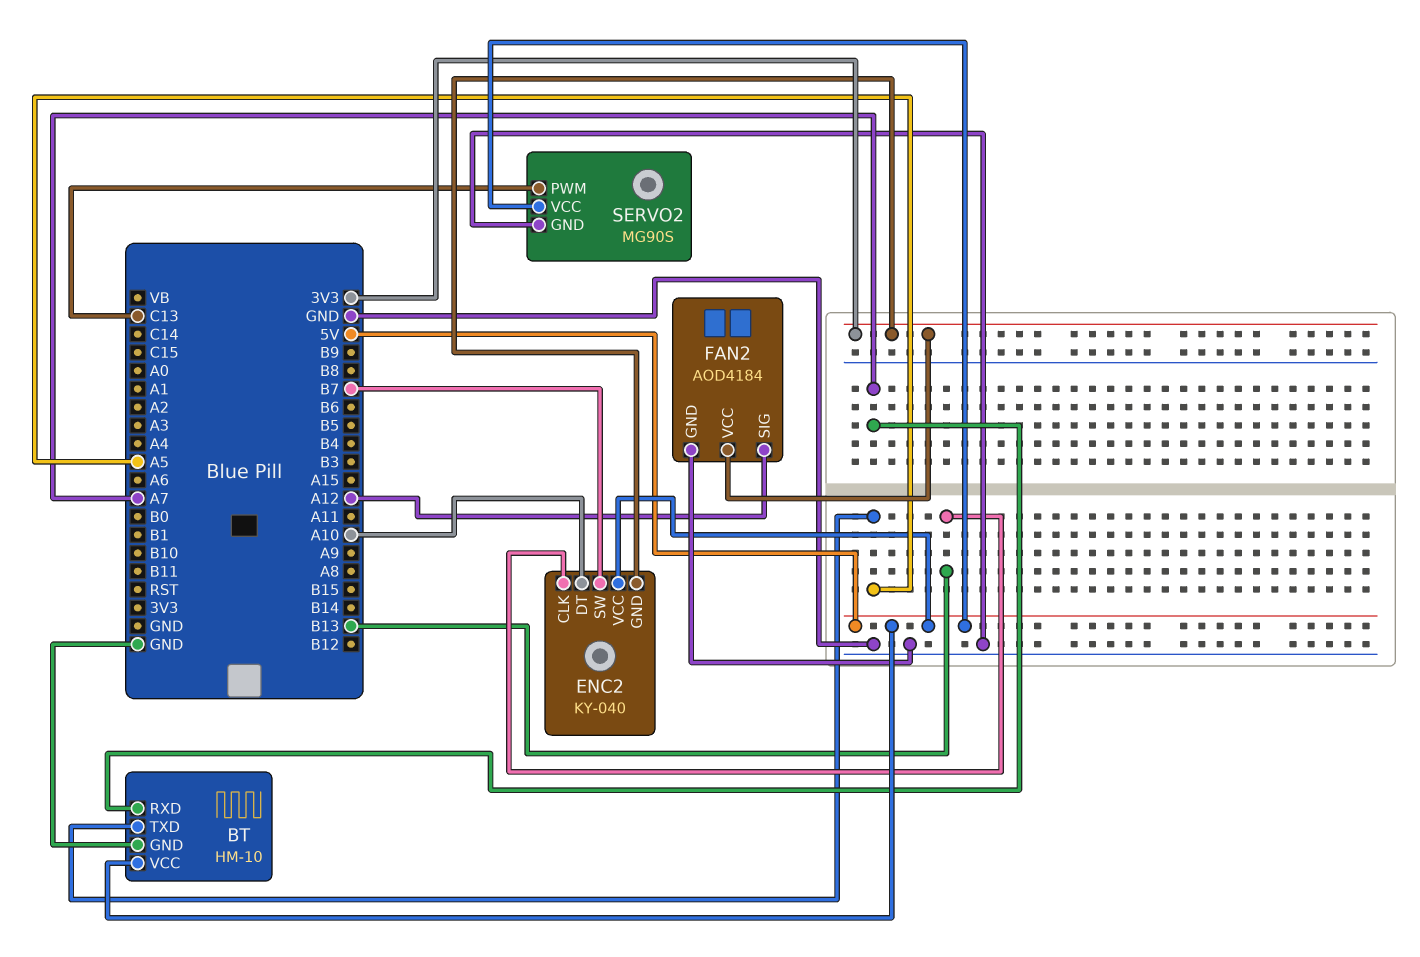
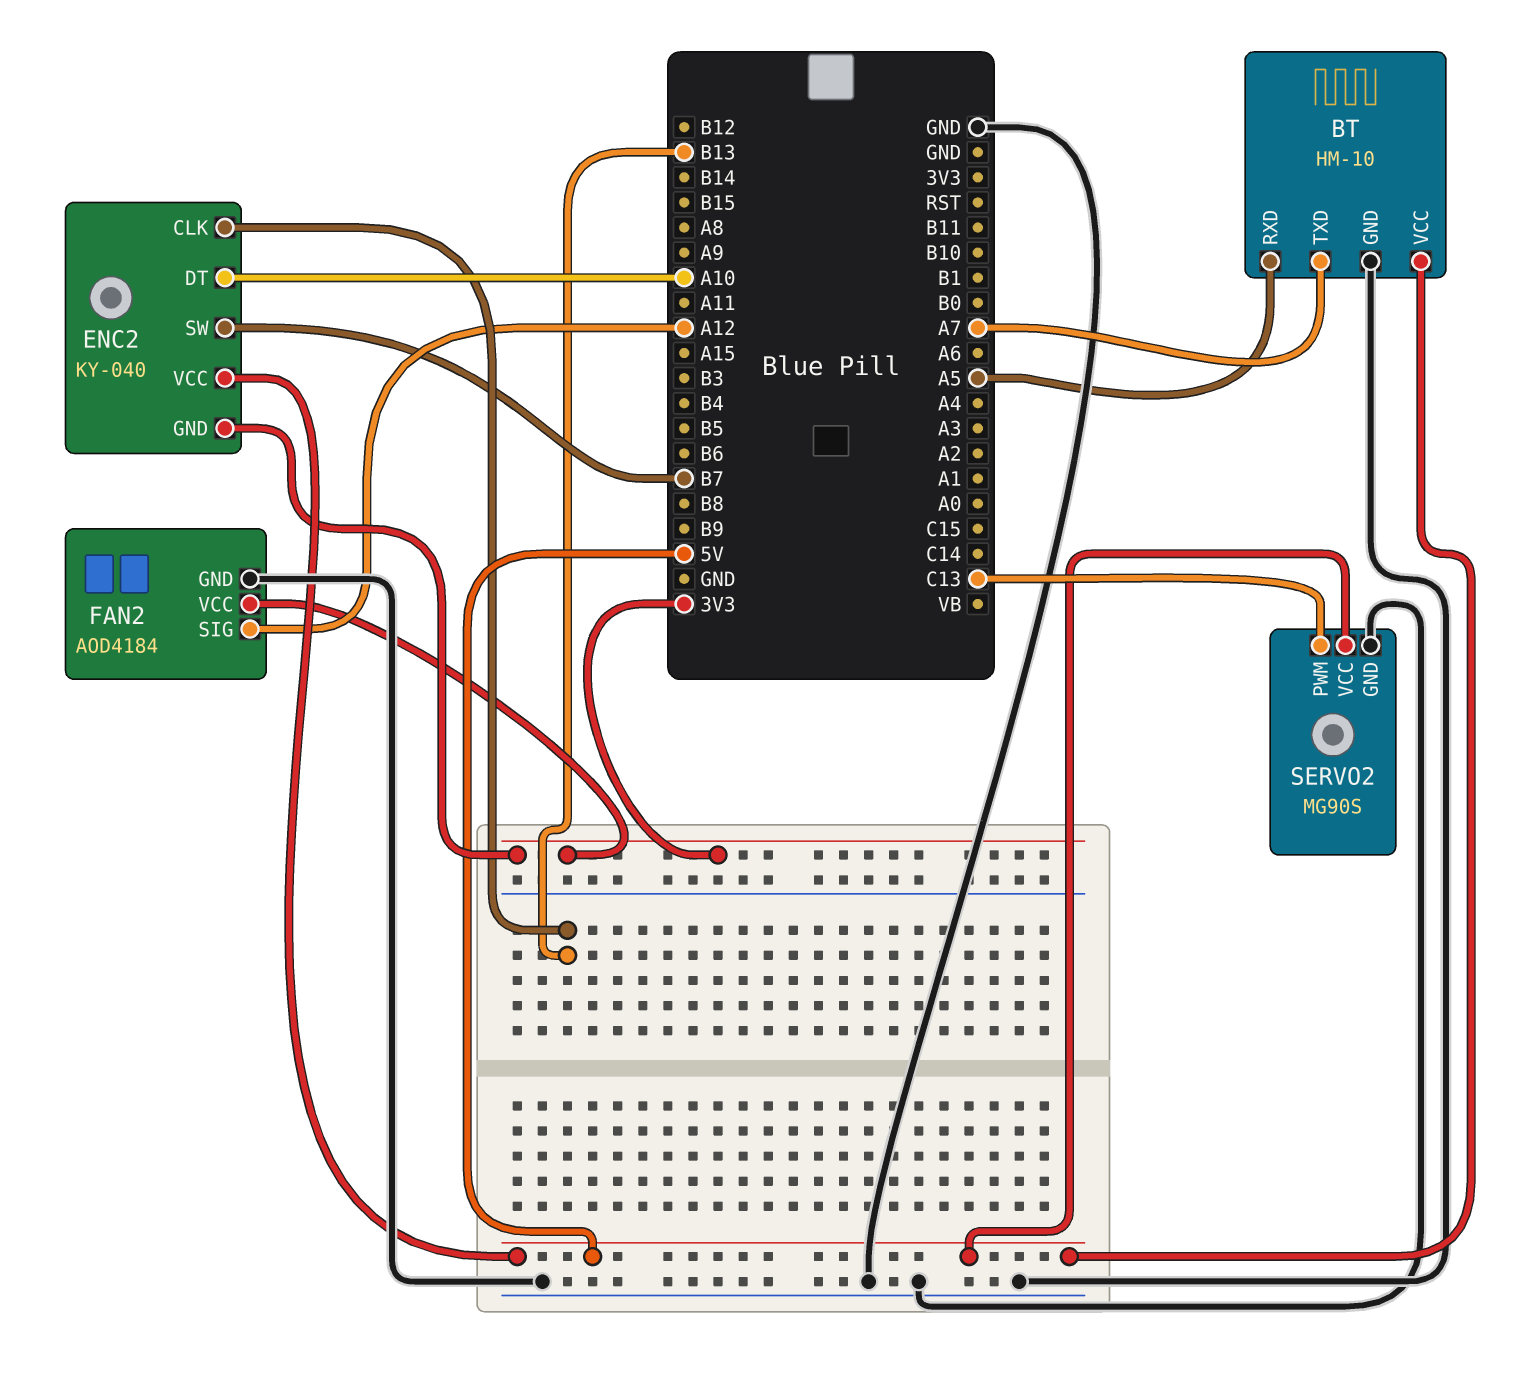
BT pin RXD: A7 -> A5
BT pin TXD: A5 -> A7

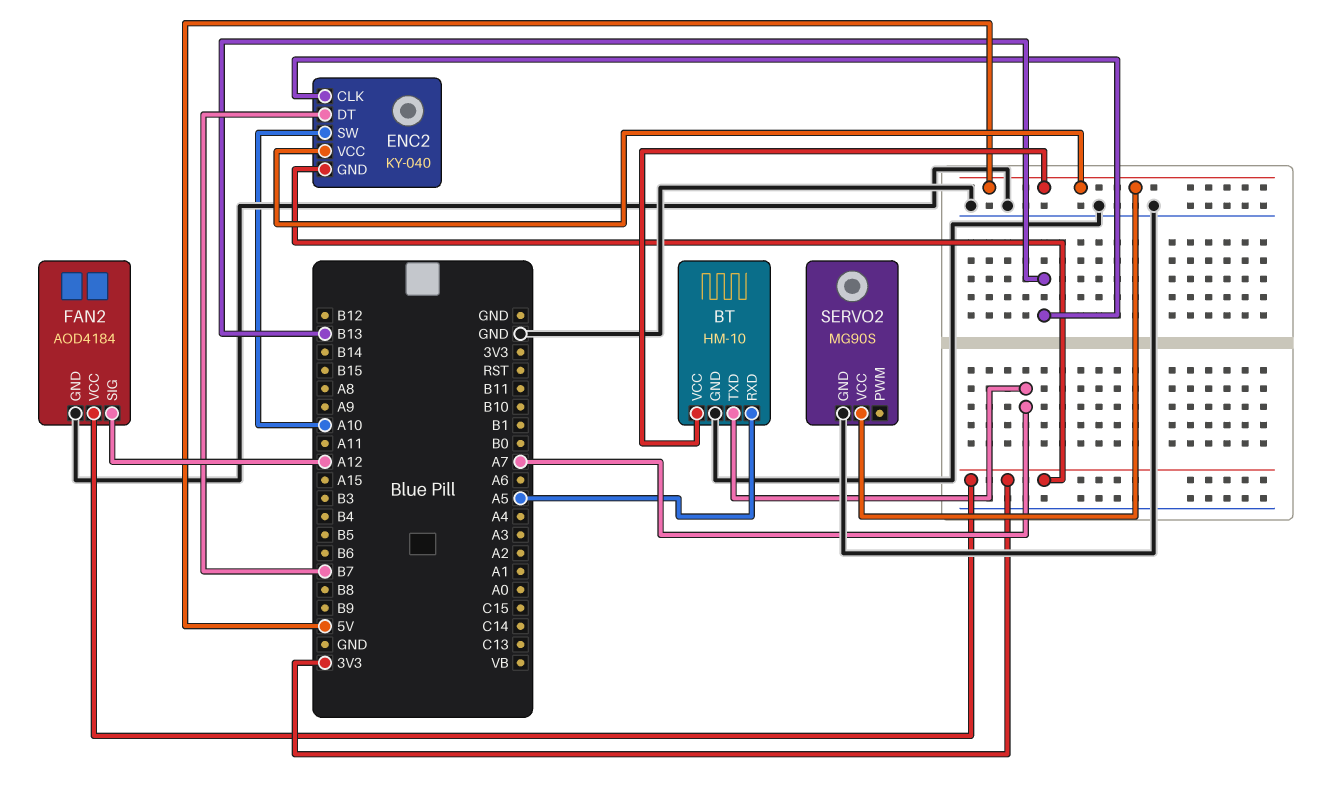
ENC2 pin DT: A10 -> B7
ENC2 pin SW: B7 -> A10
SERVO2 pin PWM: C13 -> none

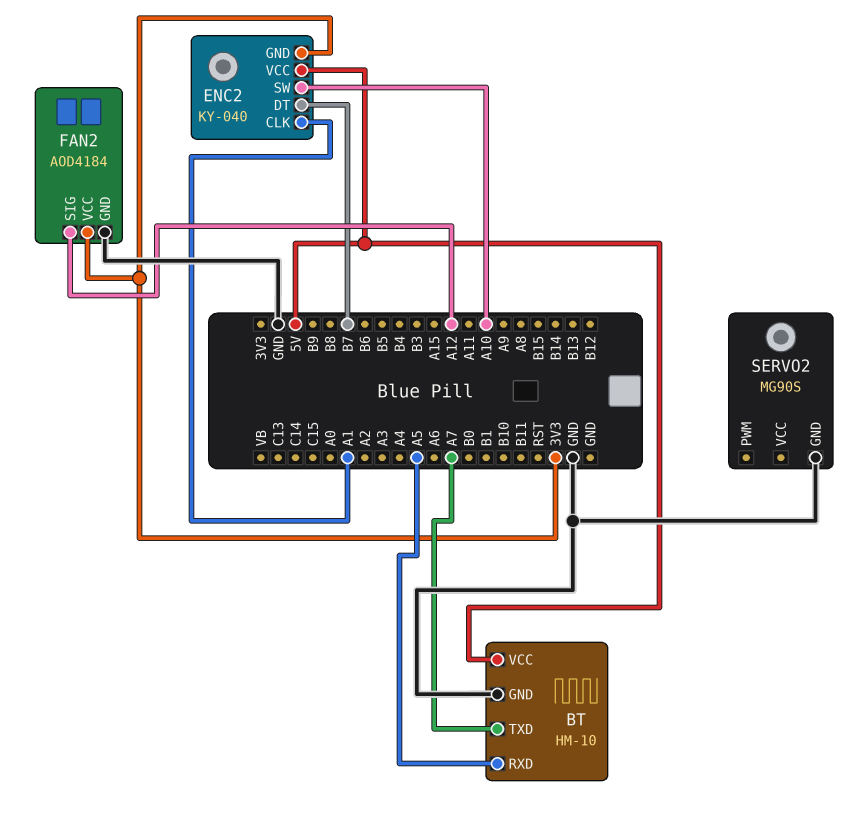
ENC2 pin CLK: B13 -> A1
SERVO2 pin VCC: 5V -> none

